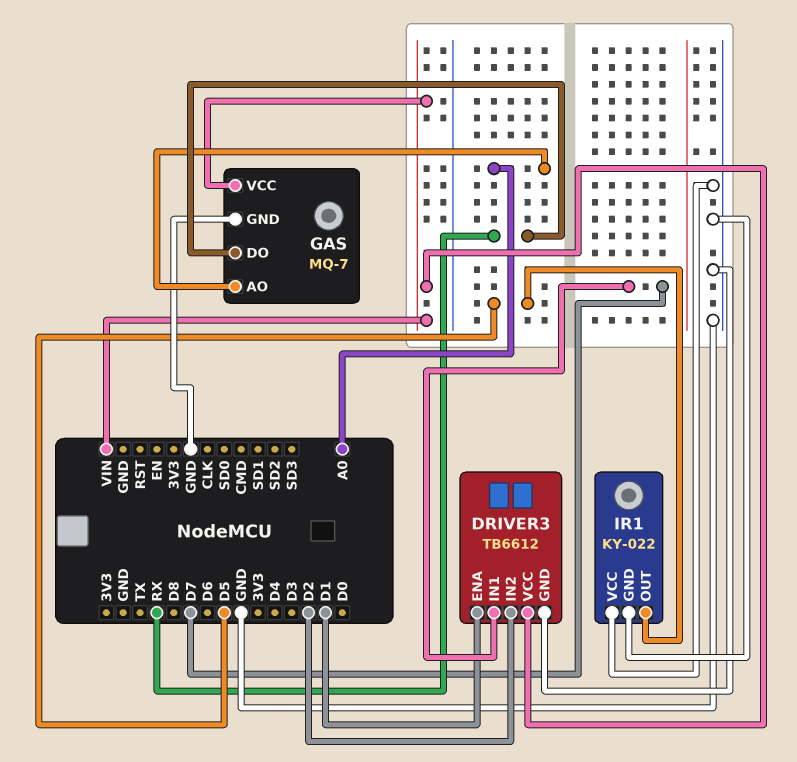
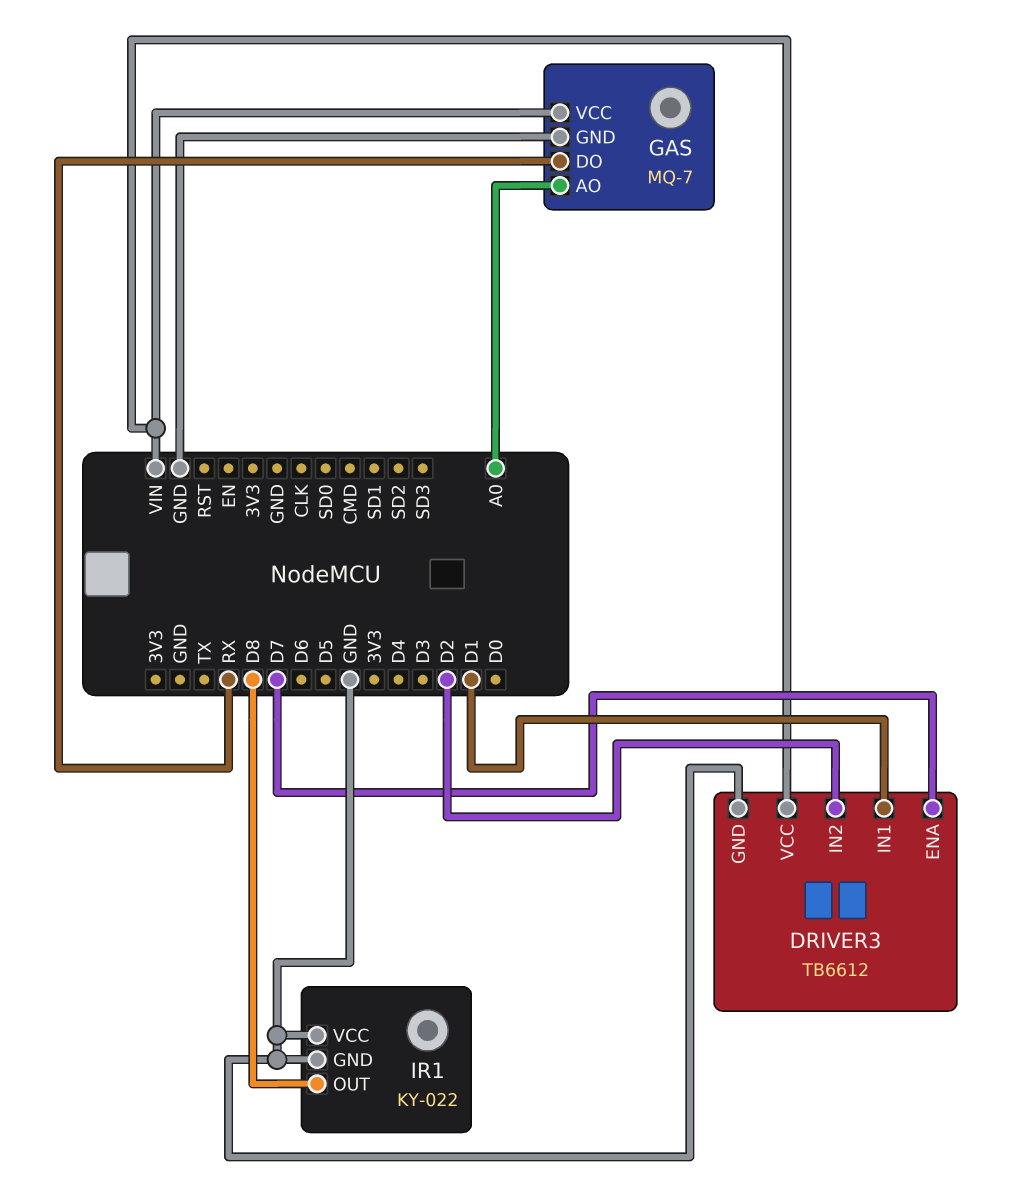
DRIVER3 pin ENA: D1 -> D7
DRIVER3 pin IN1: D7 -> D1
IR1 pin OUT: D5 -> D8

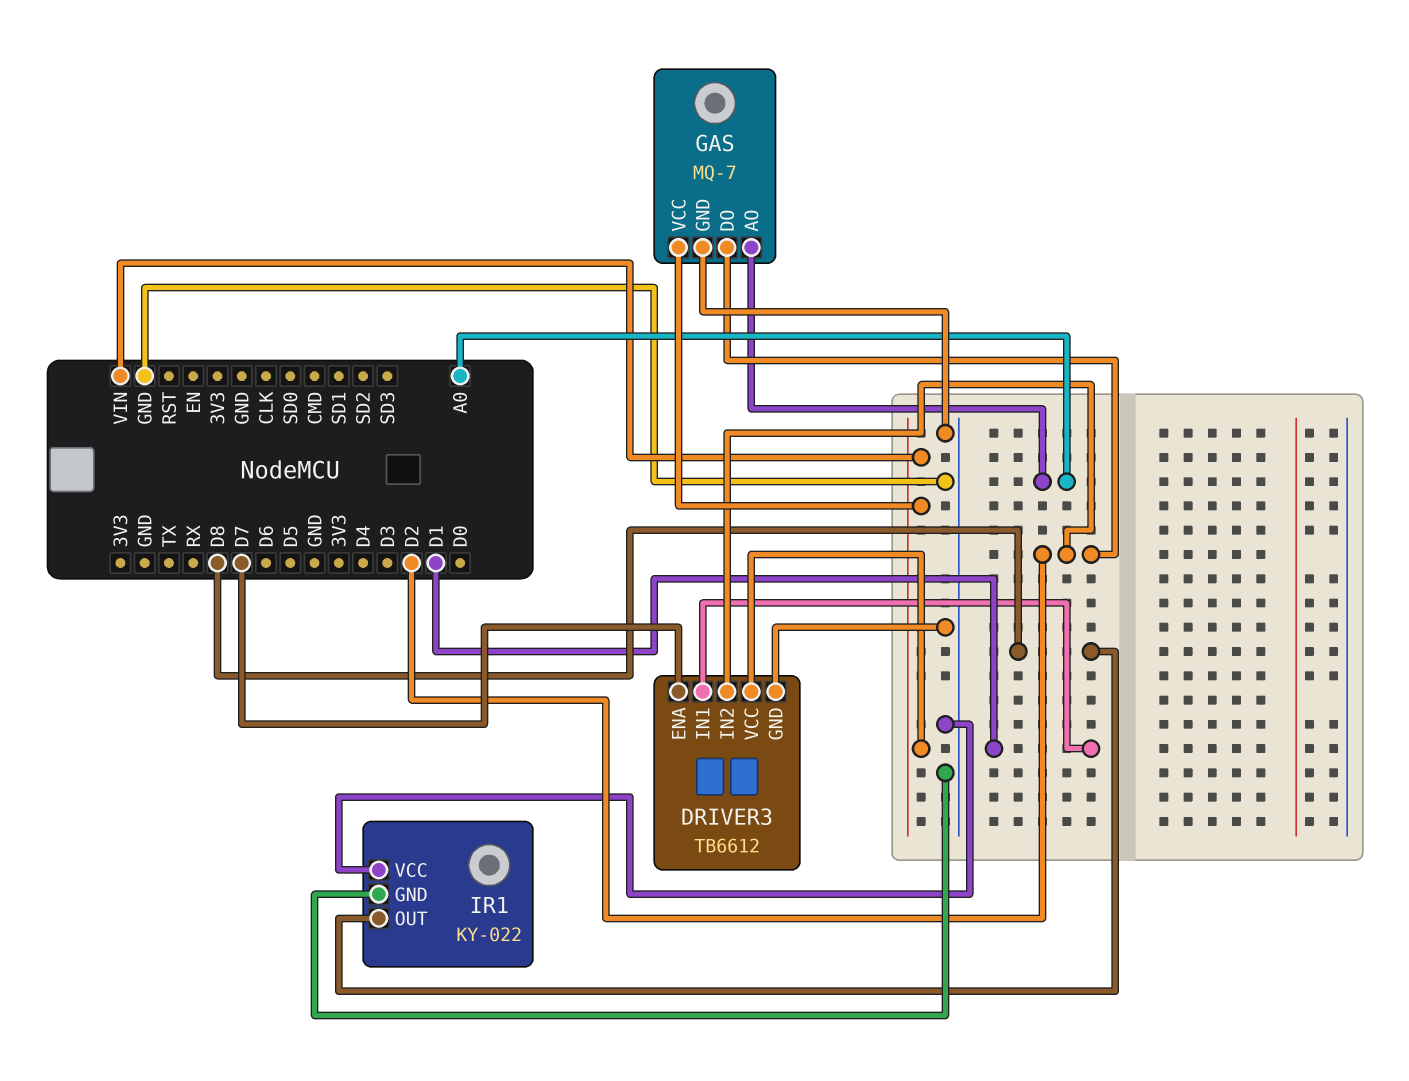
GAS pin DO: RX -> D2

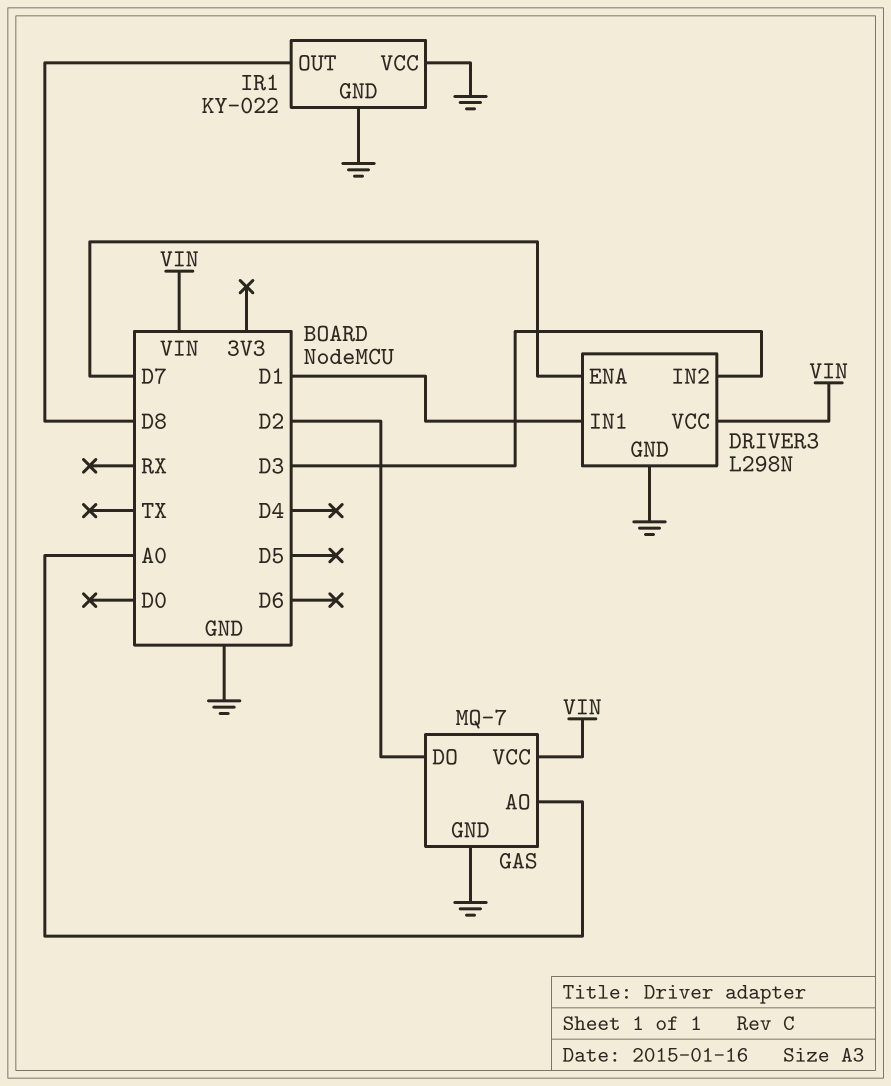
DRIVER3: TB6612 -> L298N
DRIVER3 pin IN2: D2 -> D3

